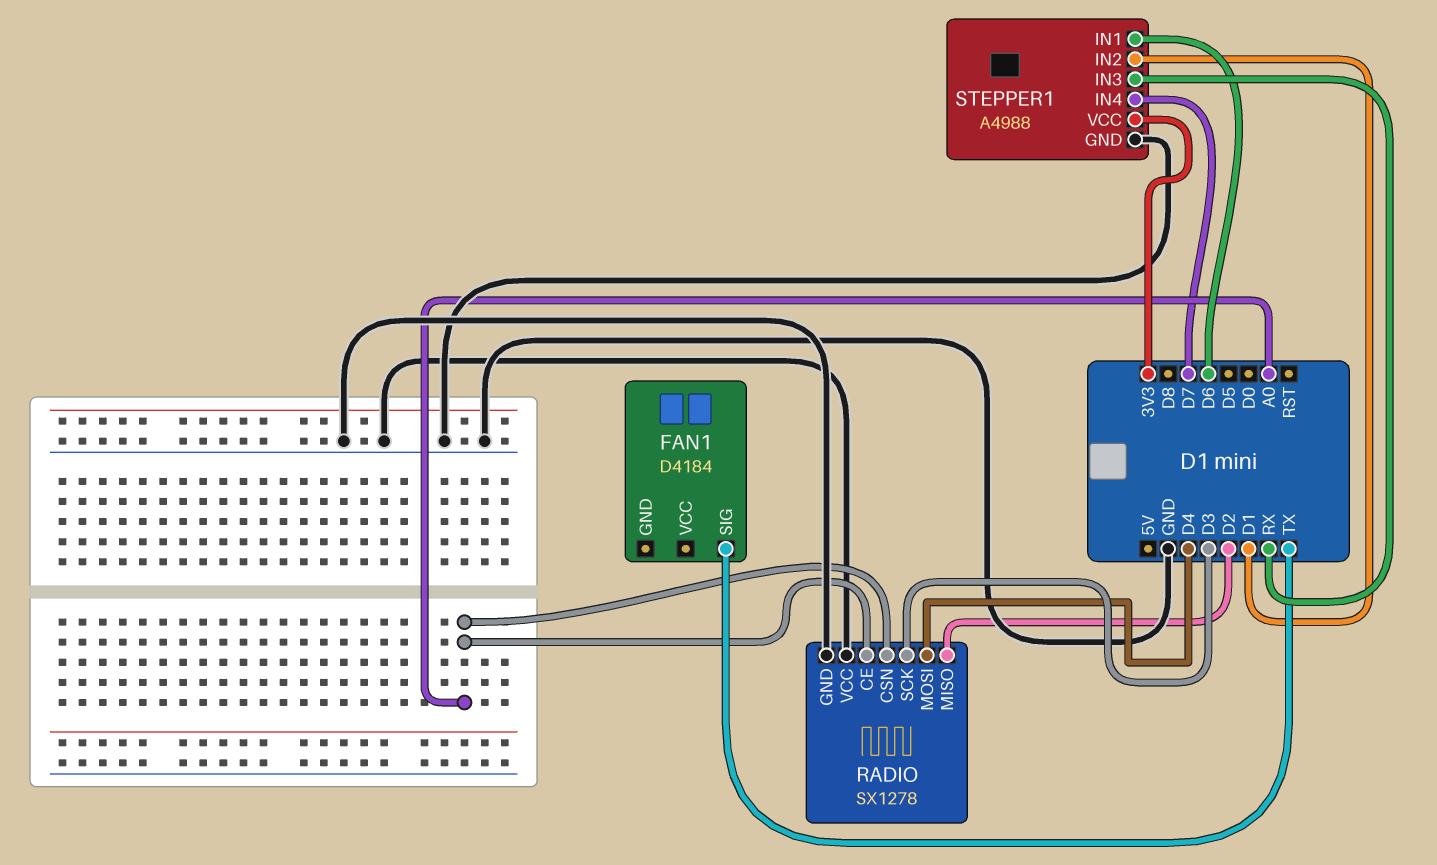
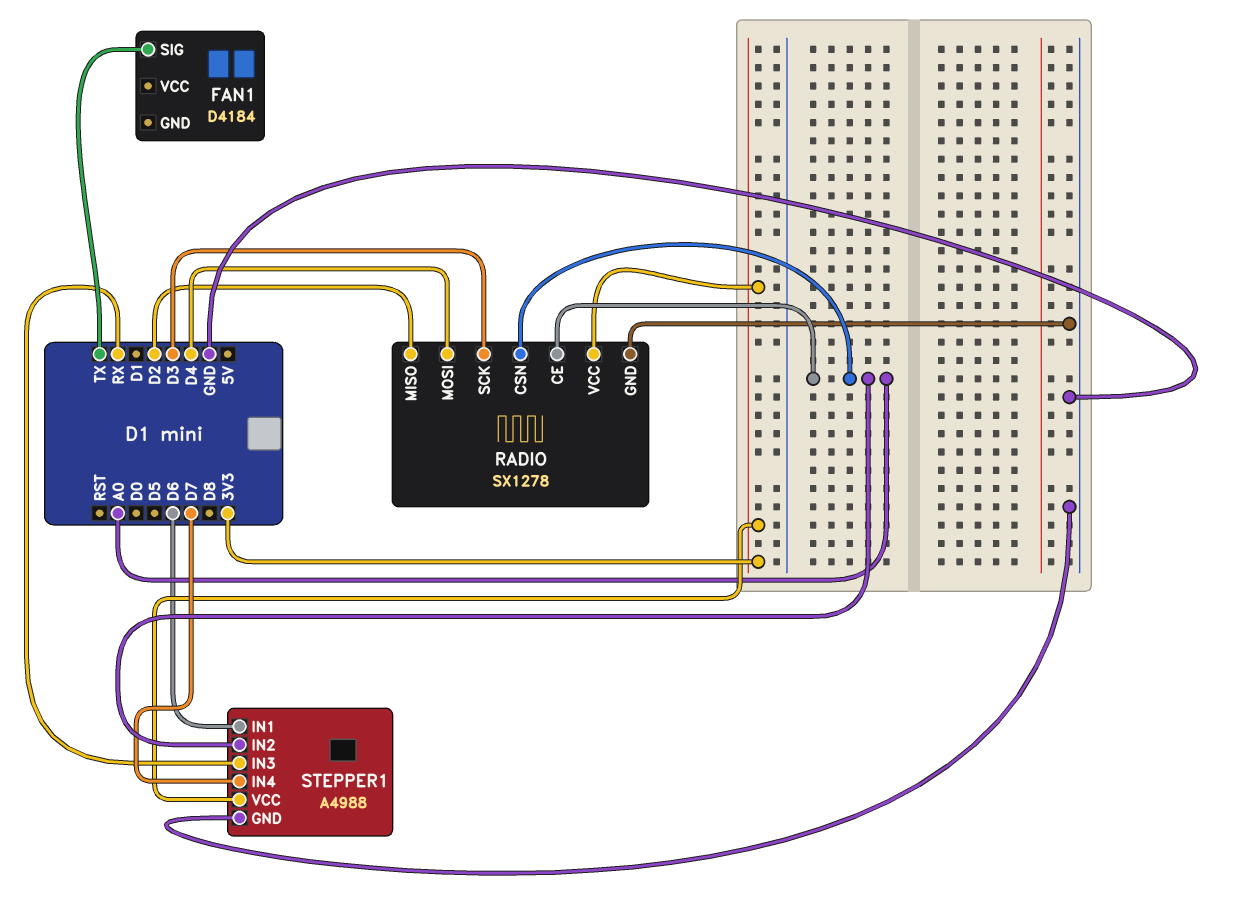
RADIO pin VCC: GND -> 3V3
STEPPER1 pin IN2: D1 -> A0

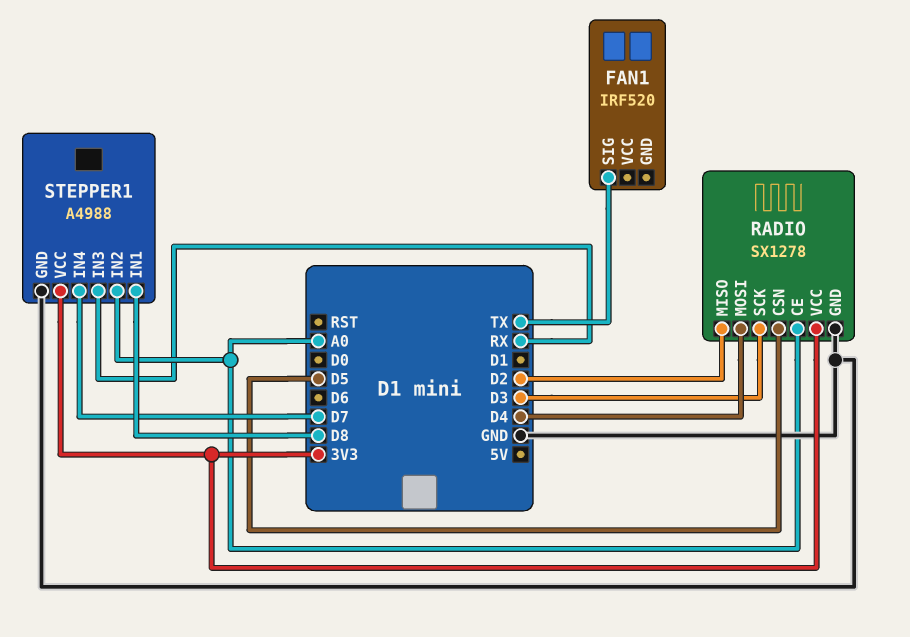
FAN1: D4184 -> IRF520
RADIO pin CSN: A0 -> D5
STEPPER1 pin IN1: D6 -> D8

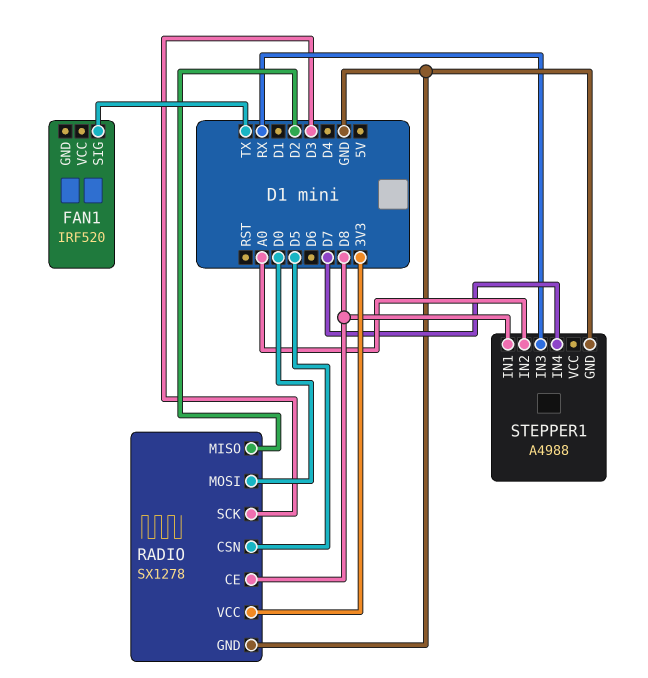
RADIO pin CE: A0 -> D8
RADIO pin MOSI: D4 -> D0
STEPPER1 pin VCC: 3V3 -> none

